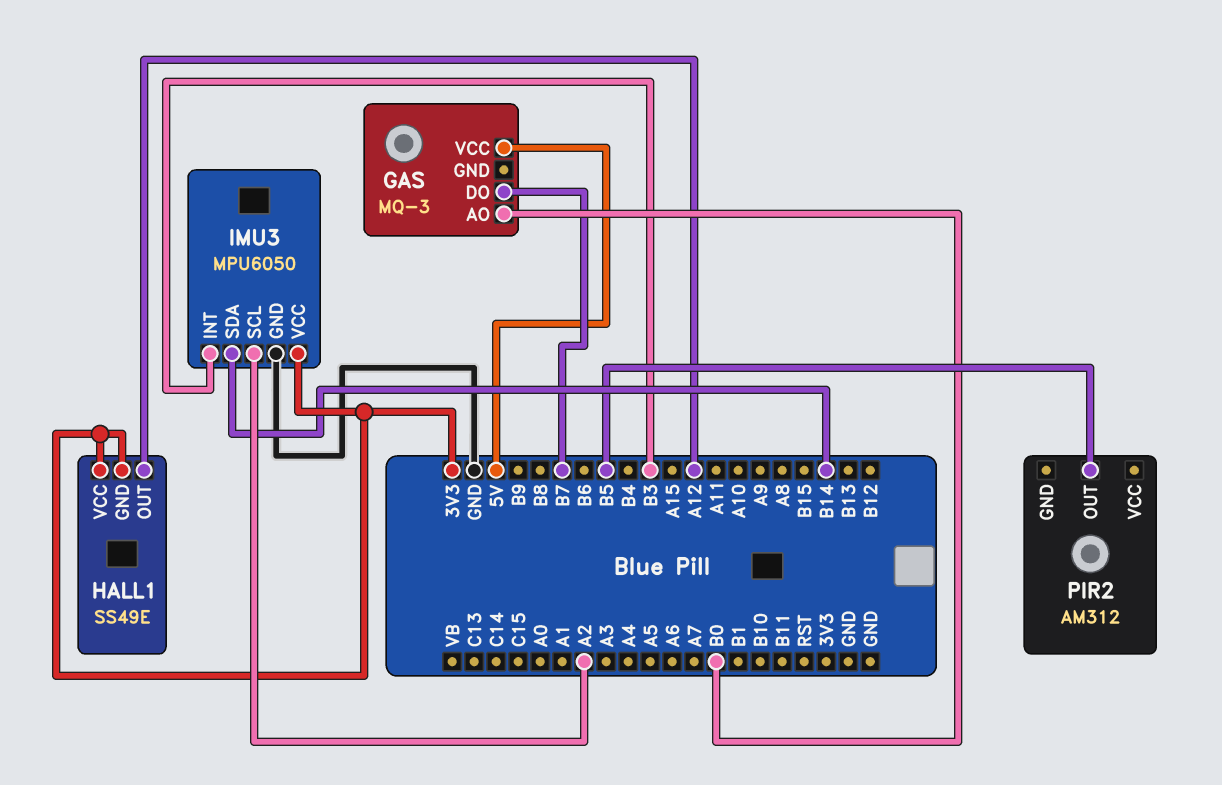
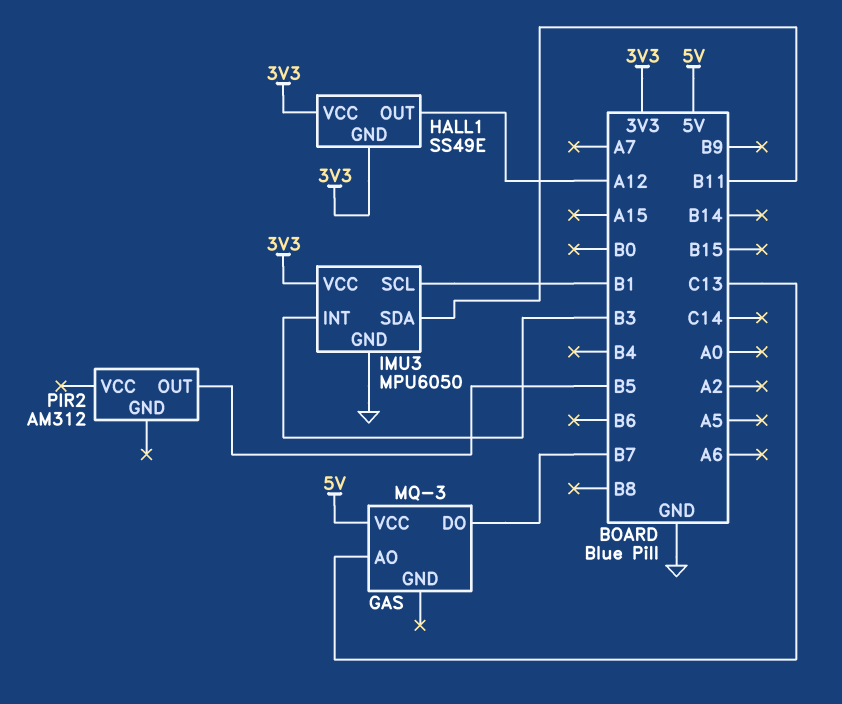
GAS pin AO: B0 -> C13
IMU3 pin SCL: A2 -> B1
IMU3 pin SDA: B14 -> B11

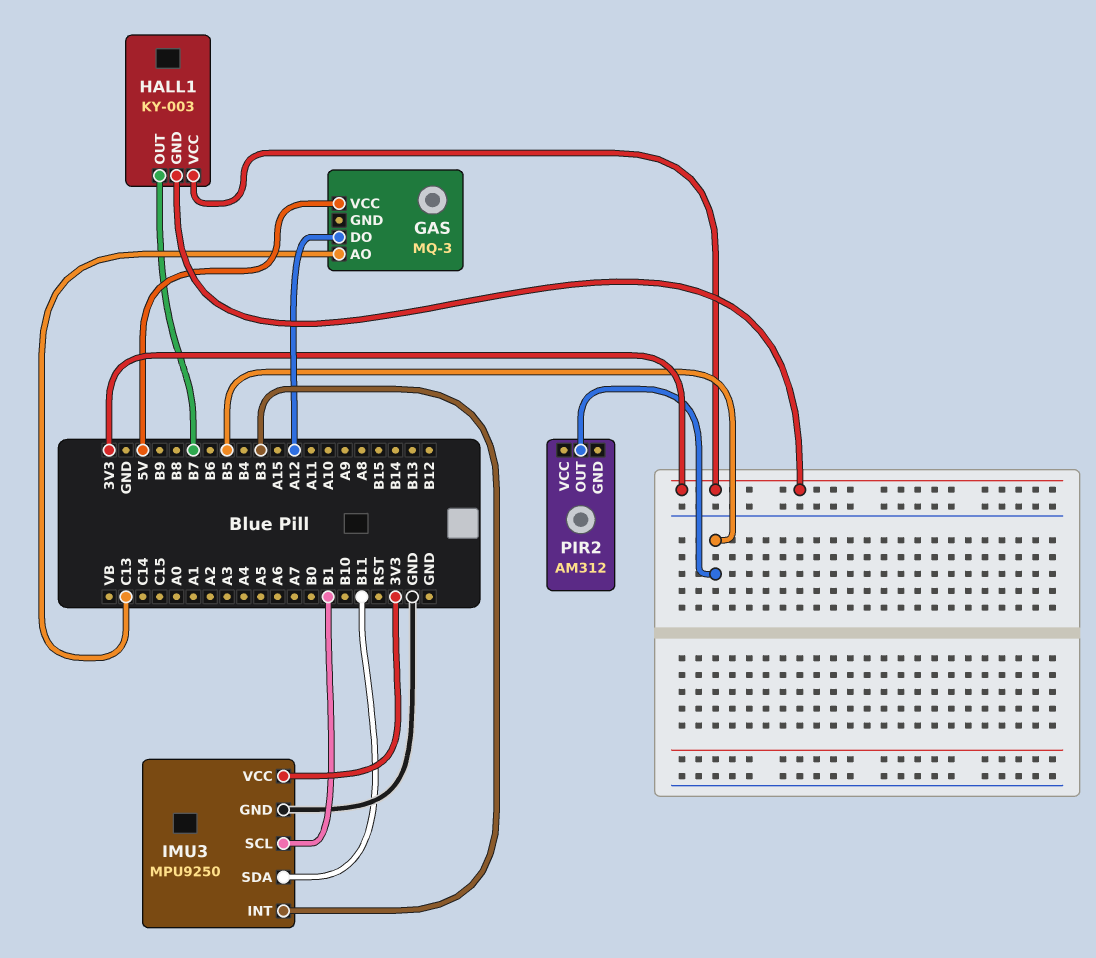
GAS pin DO: B7 -> A12
HALL1: SS49E -> KY-003
HALL1 pin OUT: A12 -> B7
IMU3: MPU6050 -> MPU9250

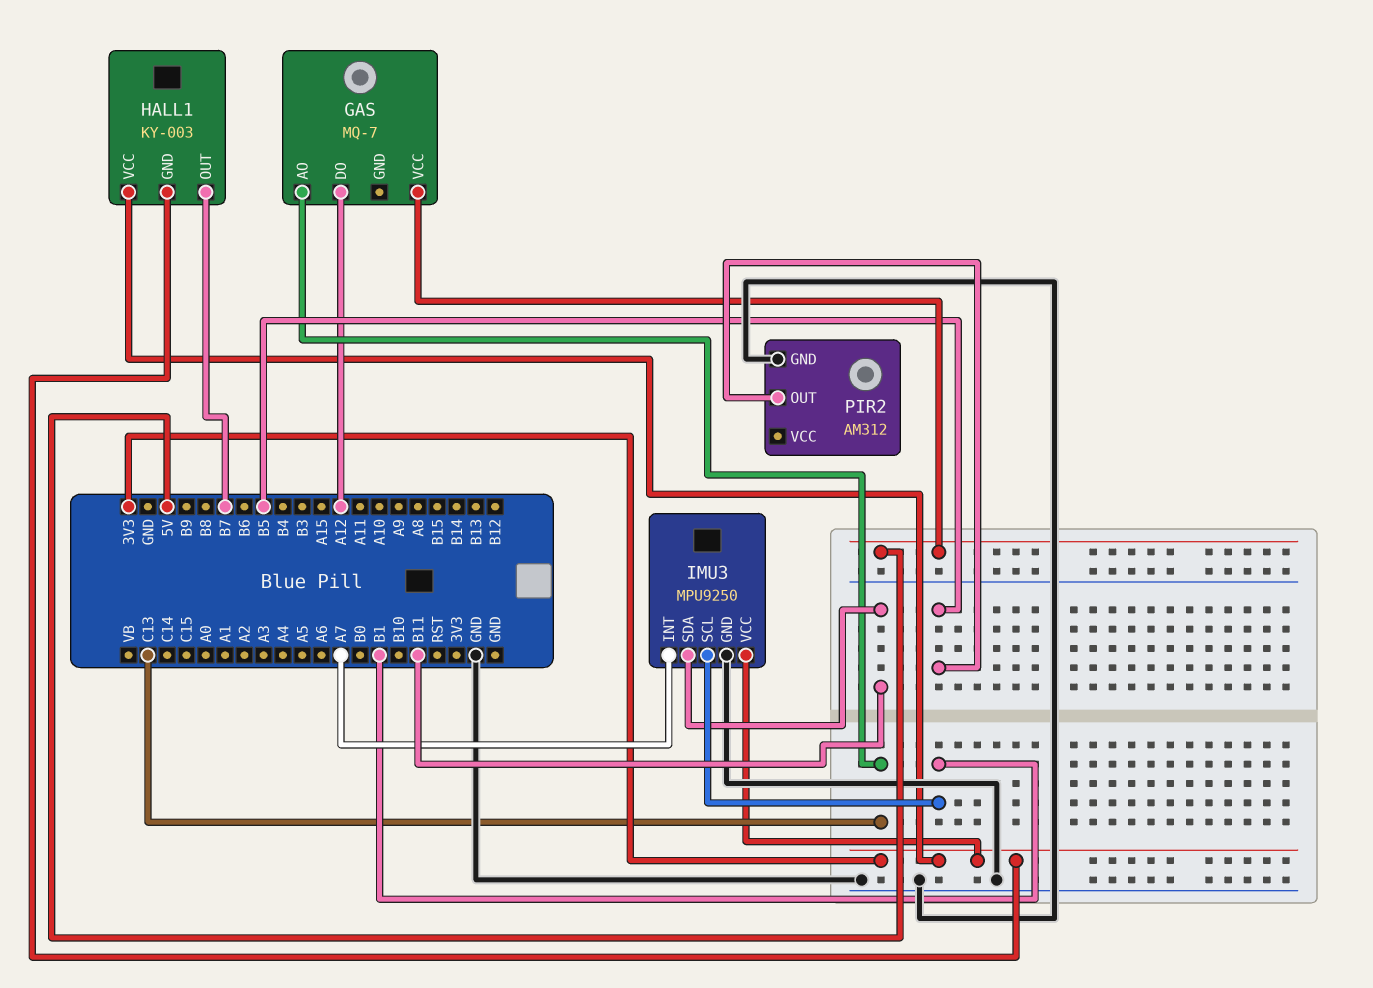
GAS: MQ-3 -> MQ-7
IMU3 pin INT: B3 -> A7
PIR2 pin GND: none -> GND

